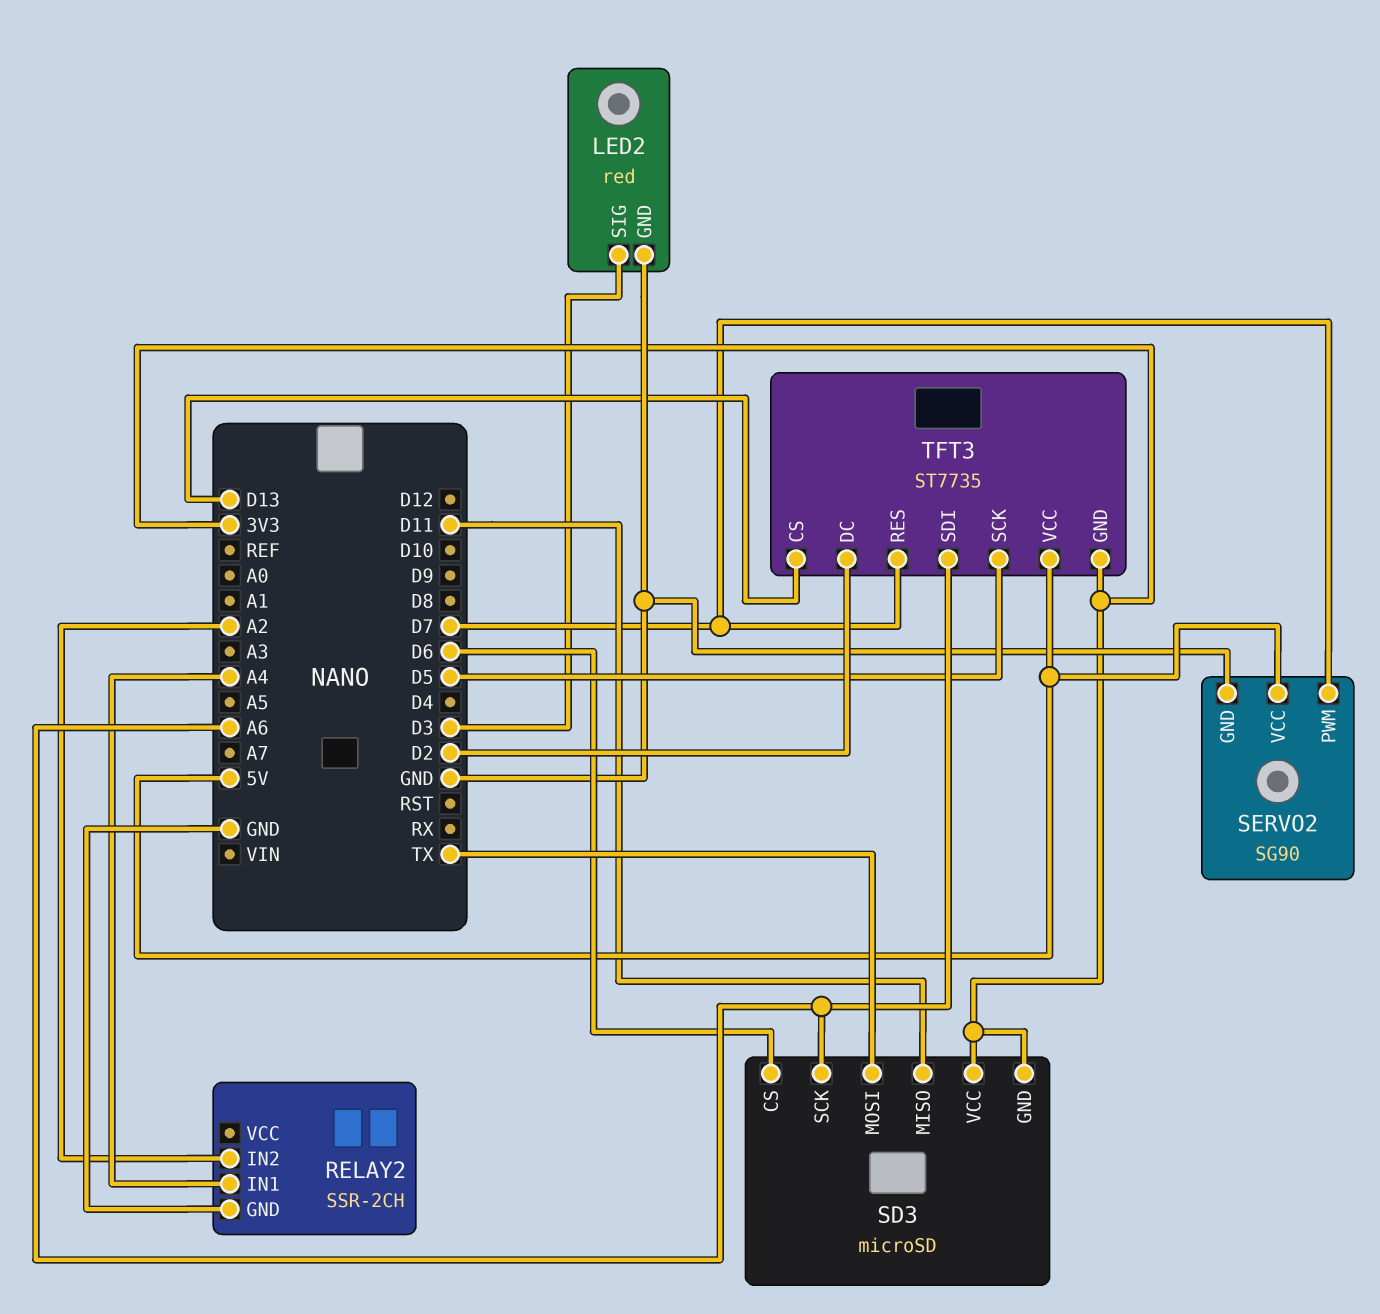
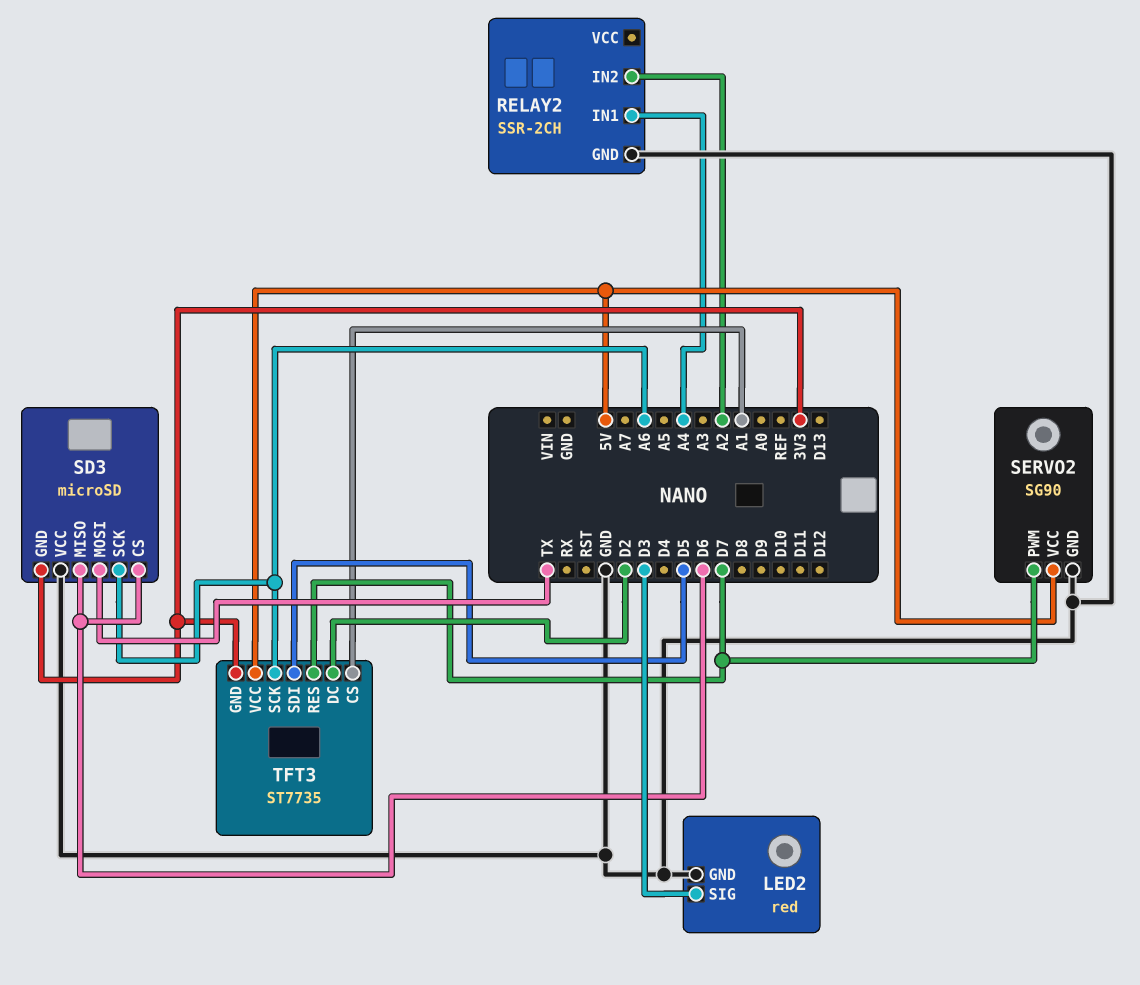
SD3 pin MISO: D11 -> D6
SD3 pin VCC: 3V3 -> GND
TFT3 pin CS: D13 -> A1
TFT3 pin SCK: D5 -> A6
TFT3 pin SDI: A6 -> D5

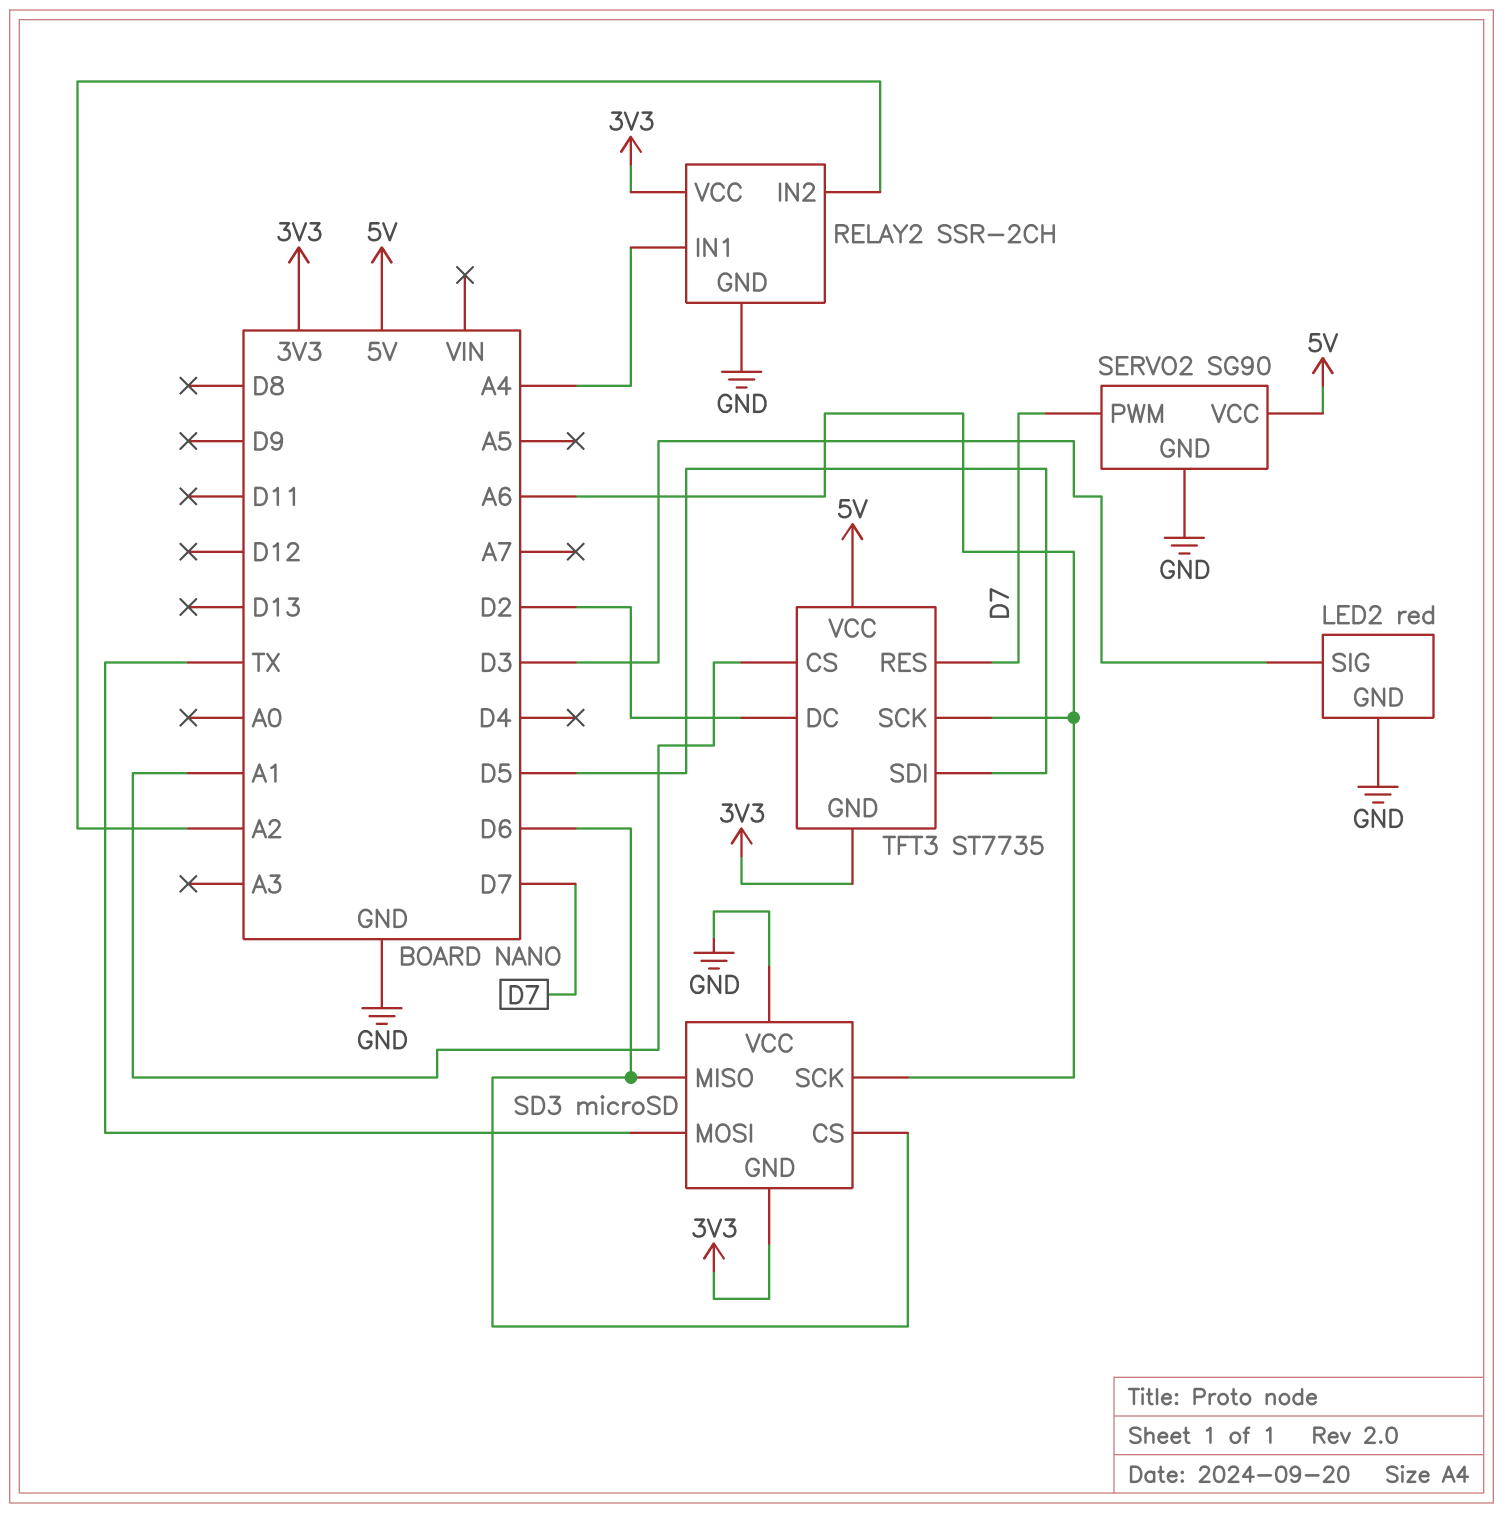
RELAY2 pin VCC: none -> 3V3

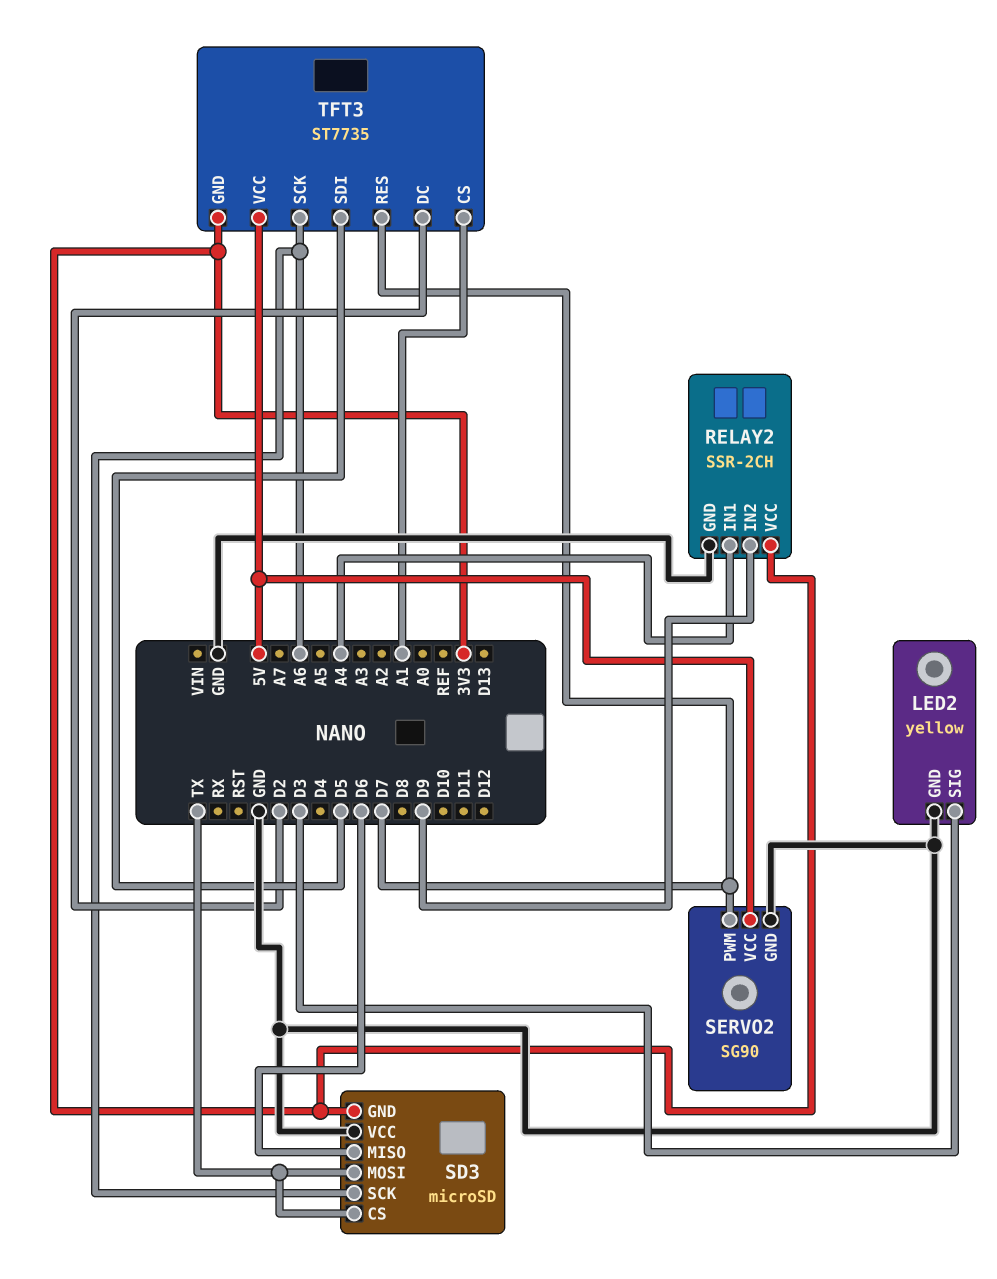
LED2: red -> yellow
RELAY2 pin IN2: A2 -> D9
SD3 pin CS: D6 -> TX

